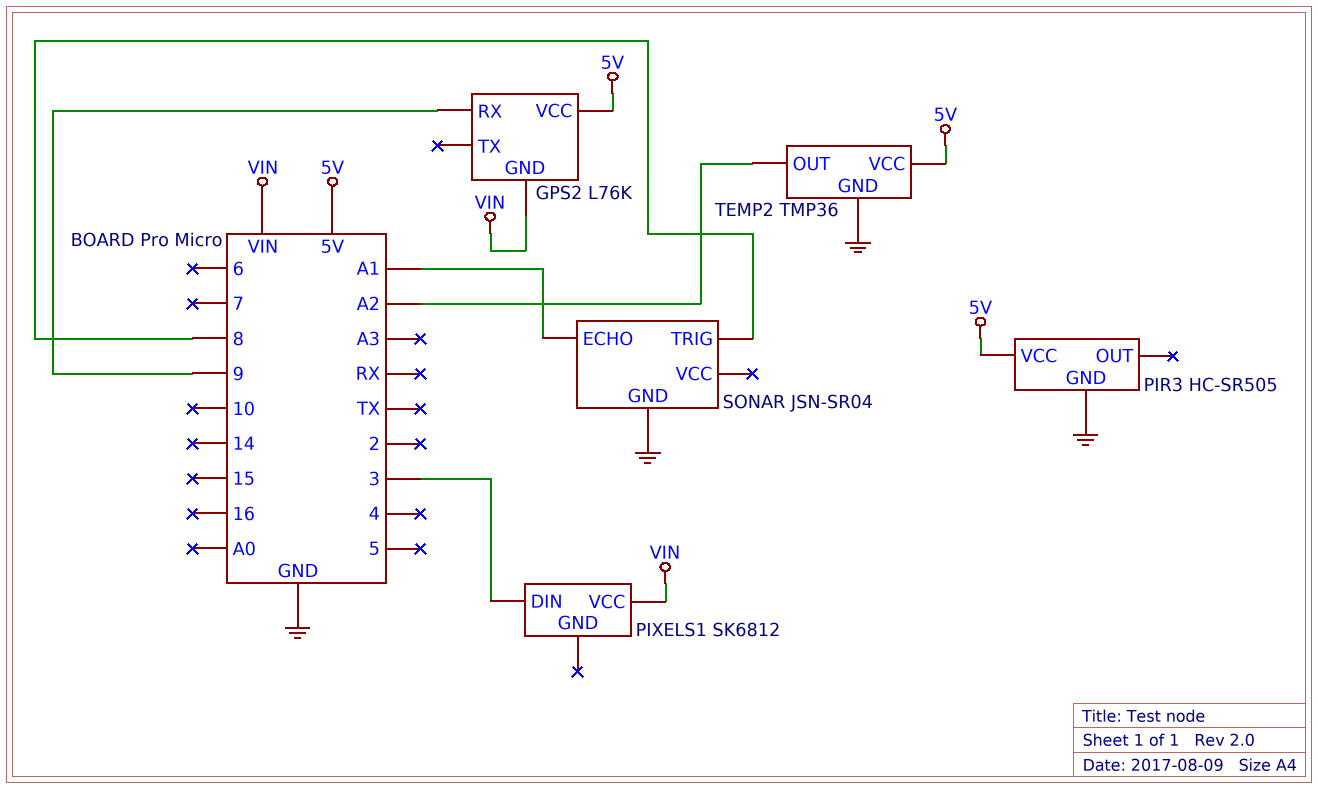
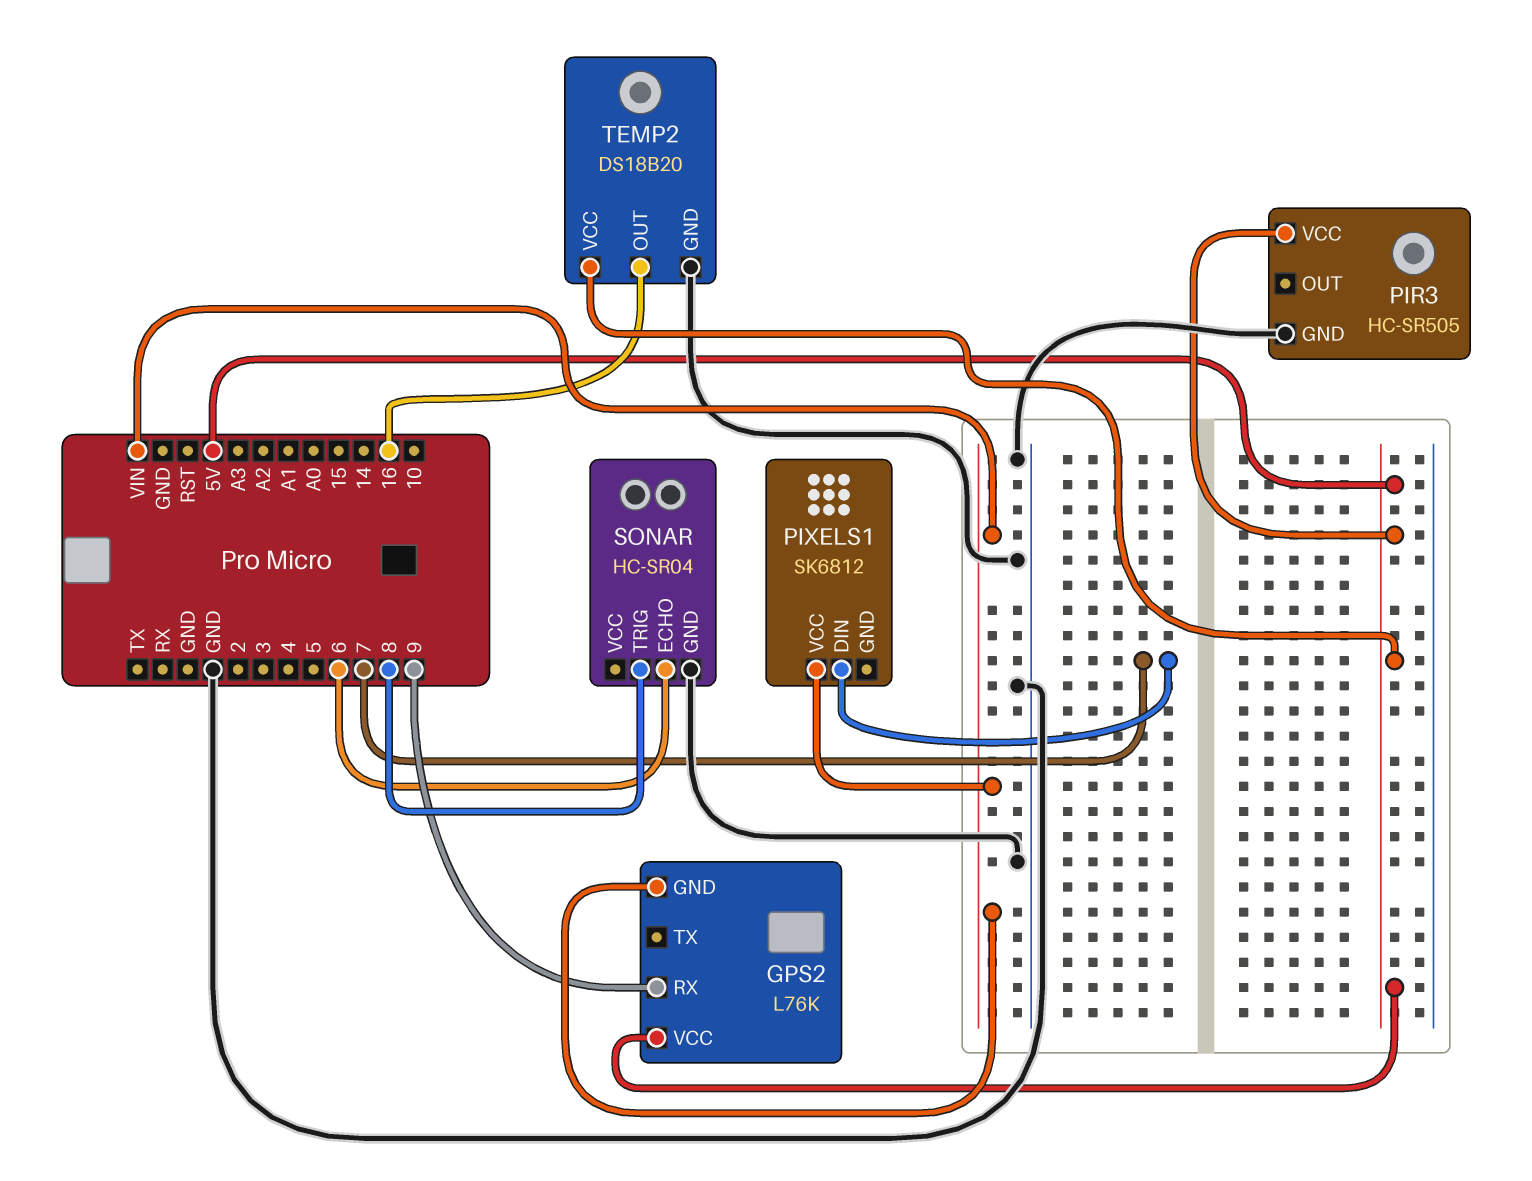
PIXELS1 pin DIN: 3 -> 7
SONAR: JSN-SR04 -> HC-SR04
SONAR pin ECHO: A1 -> 6
TEMP2: TMP36 -> DS18B20
TEMP2 pin OUT: A2 -> 16

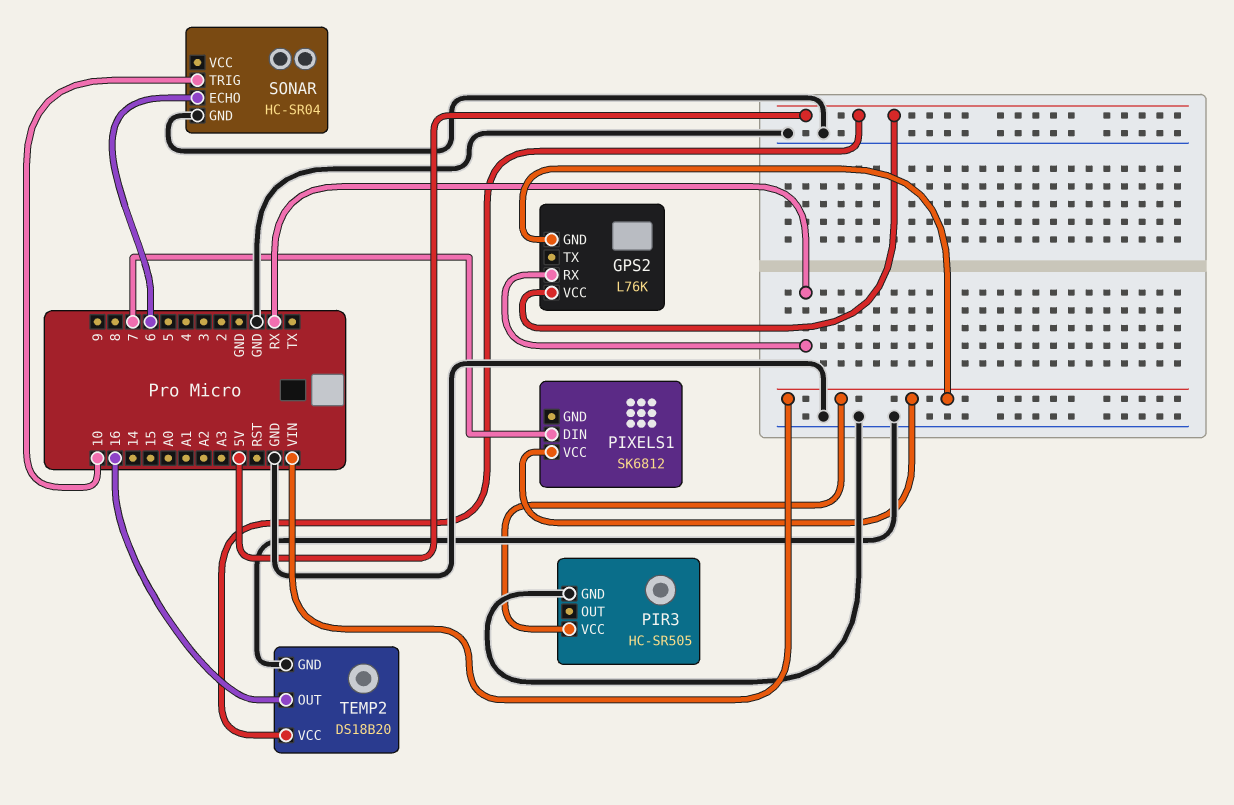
GPS2 pin RX: 9 -> RX
PIR3 pin VCC: 5V -> VIN
SONAR pin TRIG: 8 -> 10

